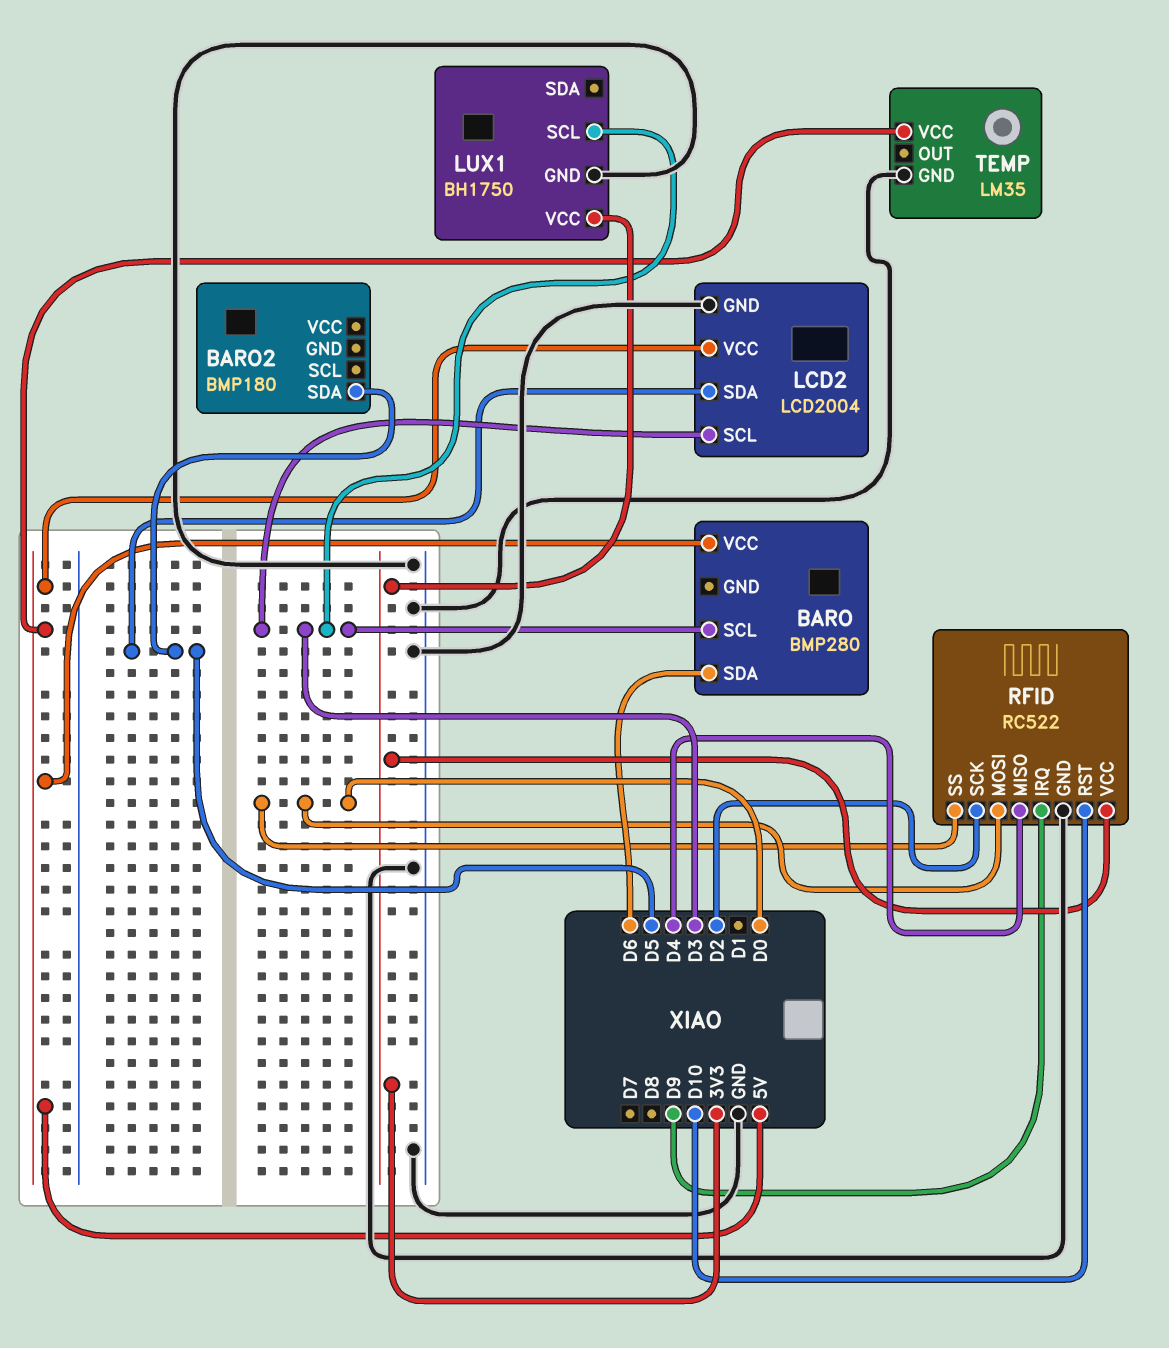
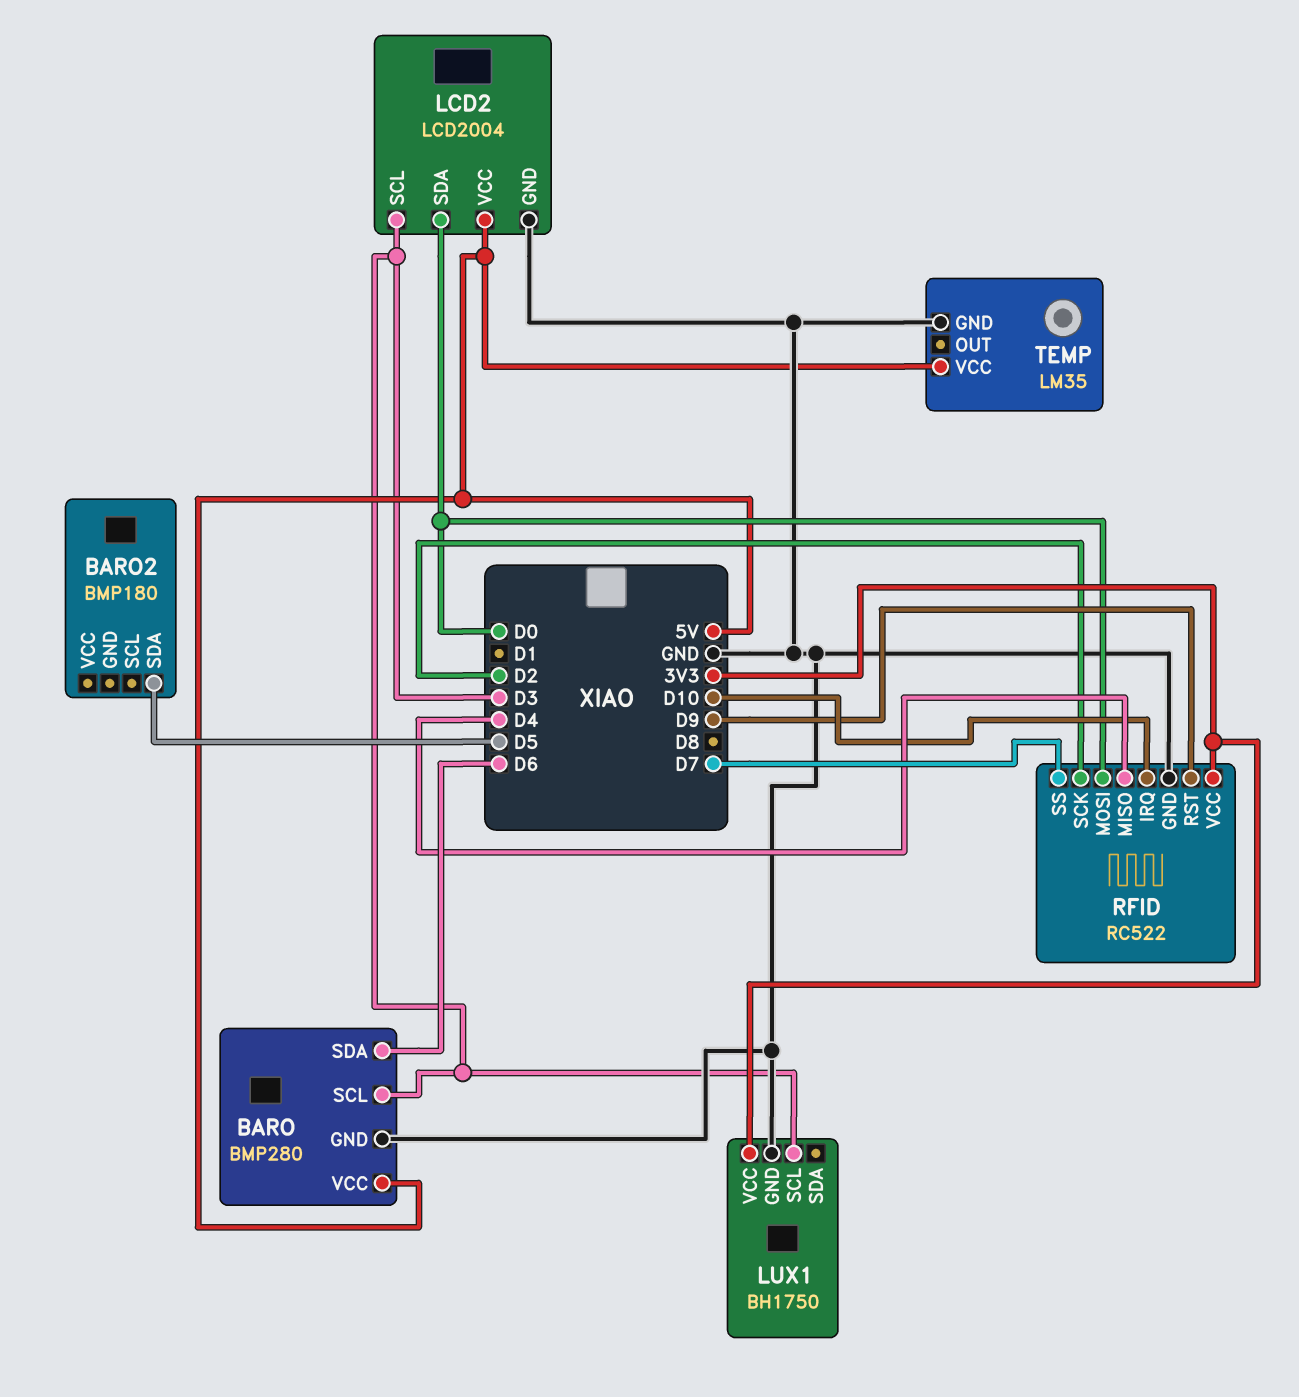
BARO pin GND: none -> GND
LCD2 pin SDA: D5 -> D0
RFID pin IRQ: D9 -> D10
RFID pin RST: D10 -> D9
RFID pin SS: D0 -> D7

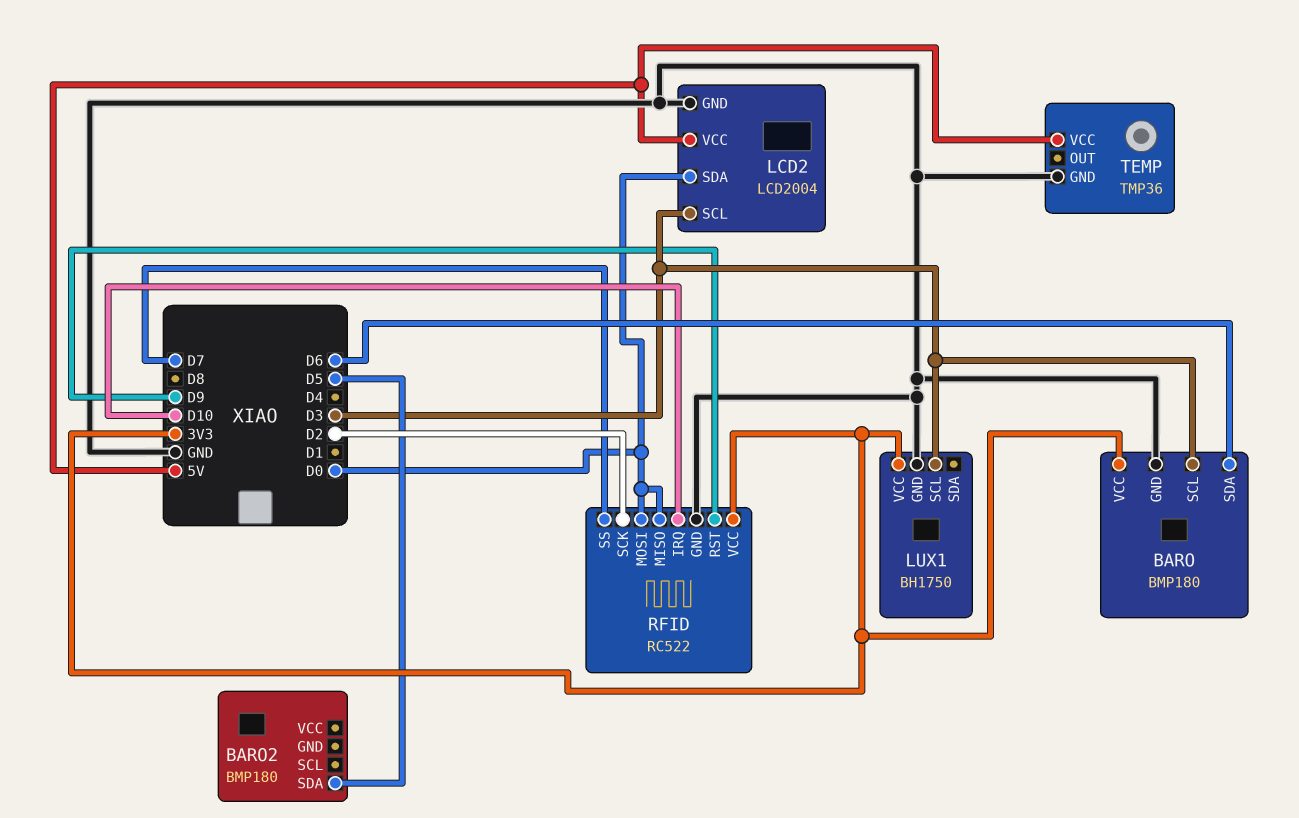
BARO: BMP280 -> BMP180
BARO pin VCC: 5V -> 3V3
RFID pin MISO: D4 -> D0
TEMP: LM35 -> TMP36

